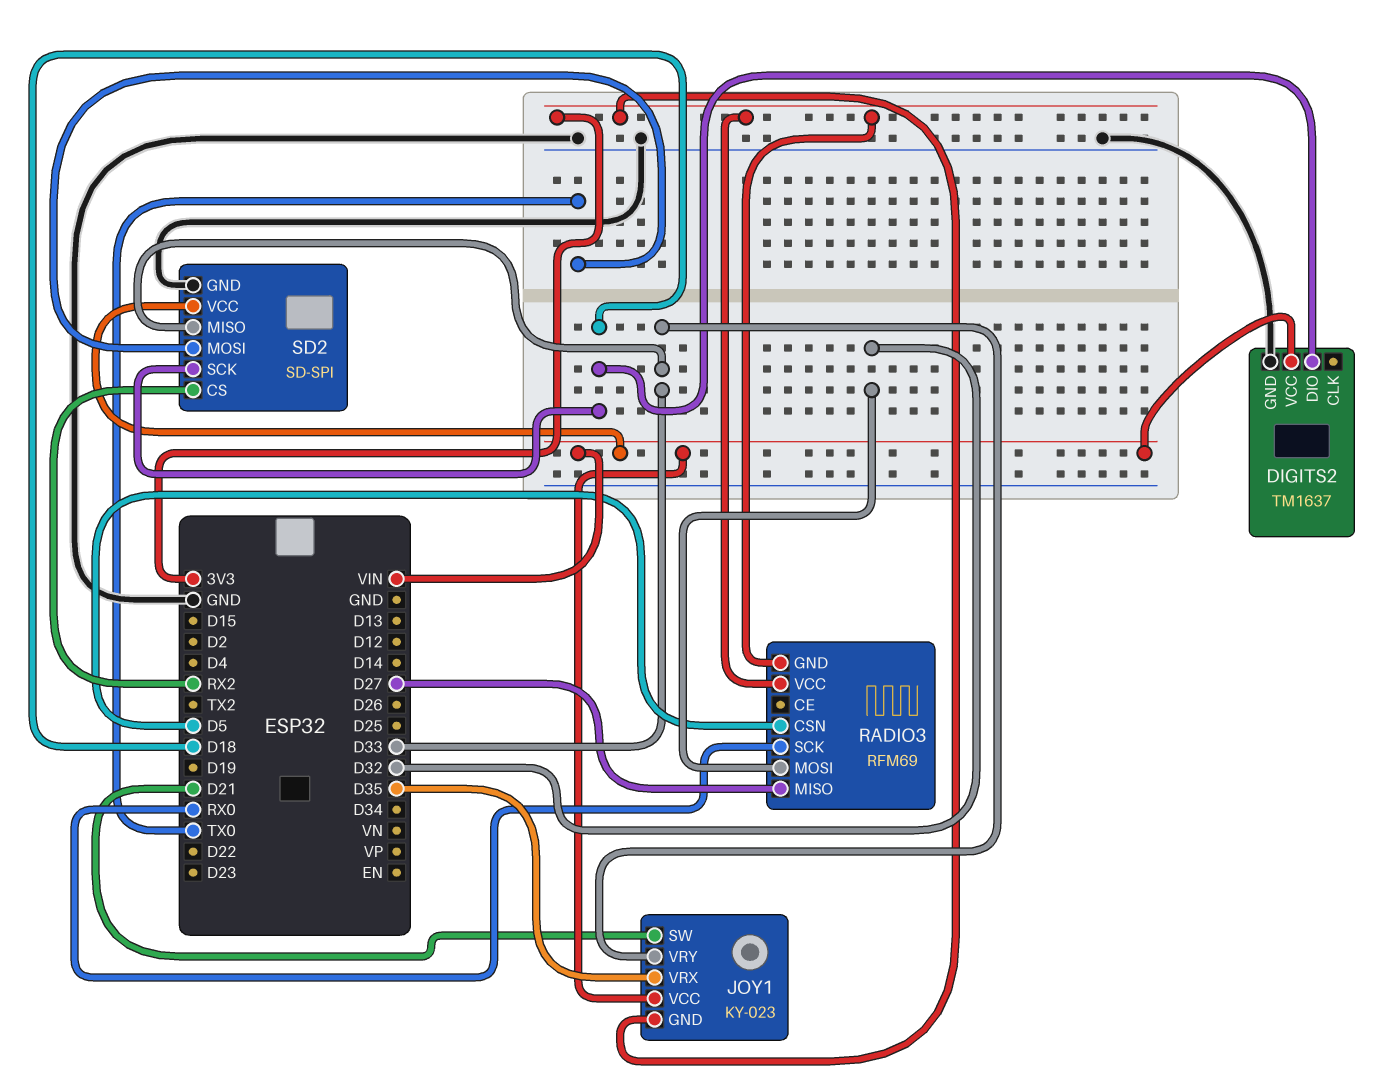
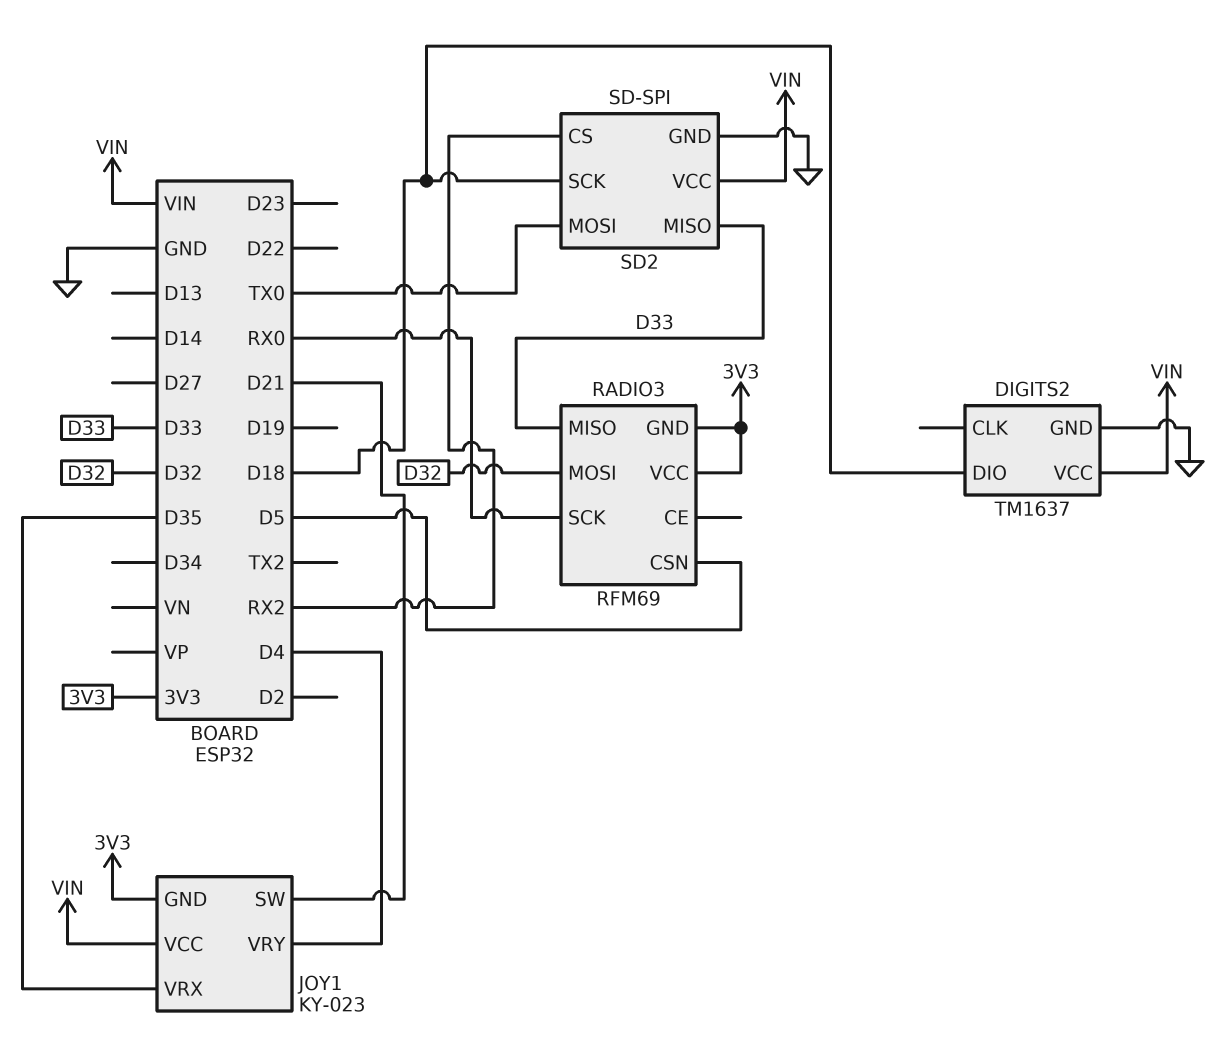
JOY1 pin VRY: D33 -> D4
RADIO3 pin MISO: D27 -> D33

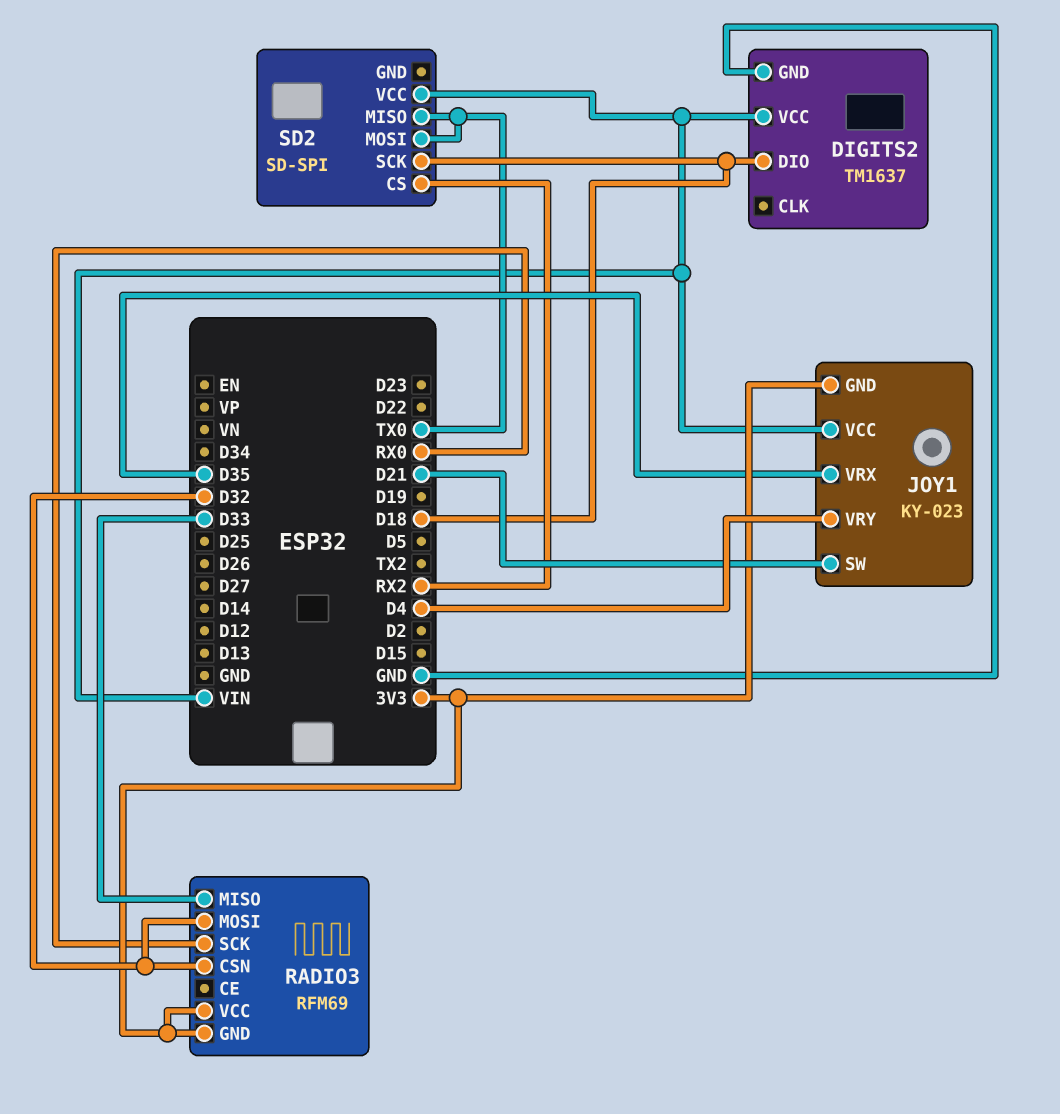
RADIO3 pin CSN: D5 -> D32
SD2 pin GND: GND -> none
SD2 pin MISO: D33 -> TX0

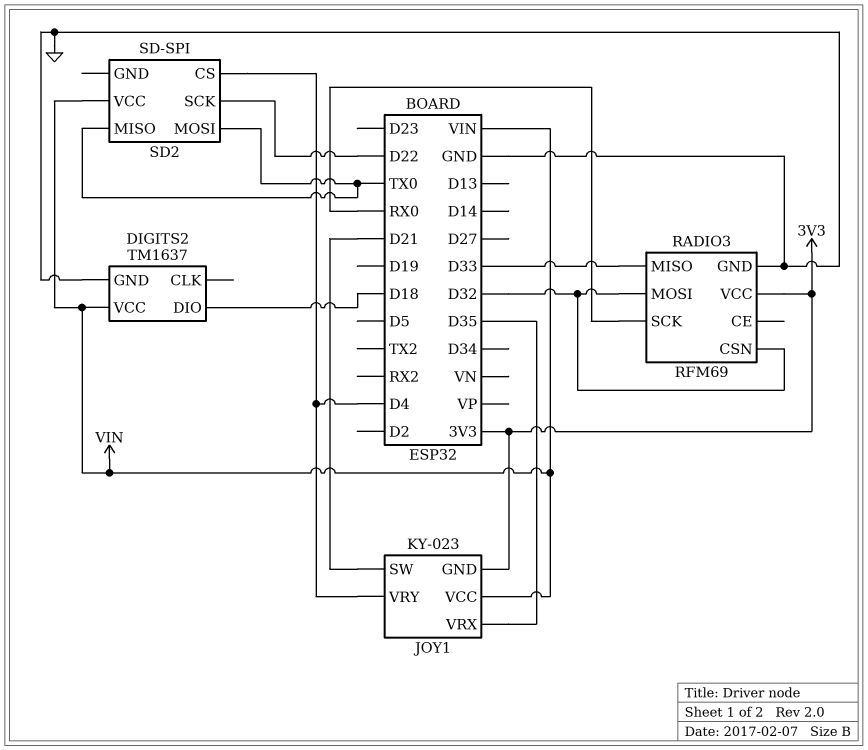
RADIO3 pin GND: 3V3 -> GND
SD2 pin CS: RX2 -> D4
SD2 pin SCK: D18 -> D22

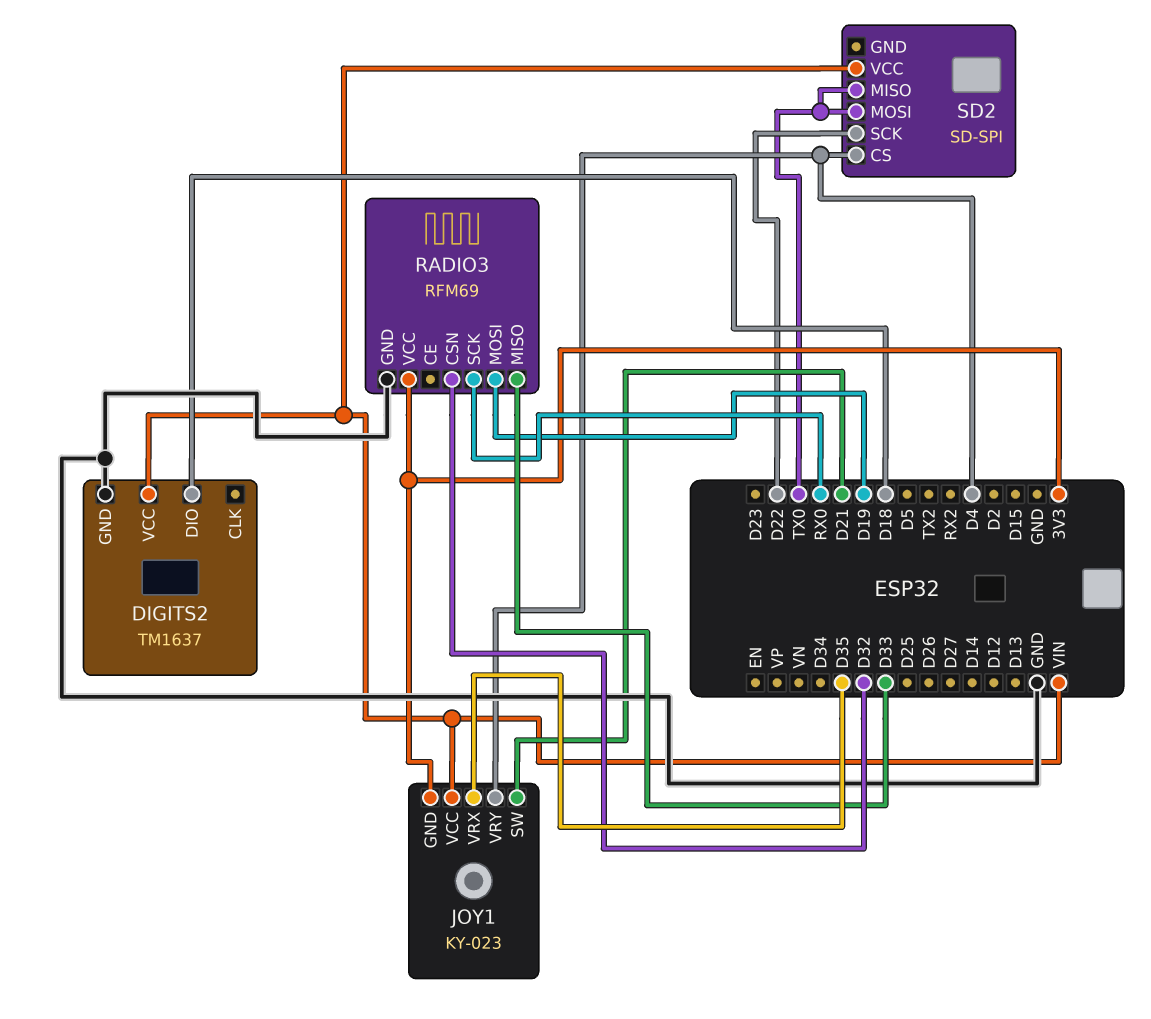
RADIO3 pin MOSI: D32 -> D19

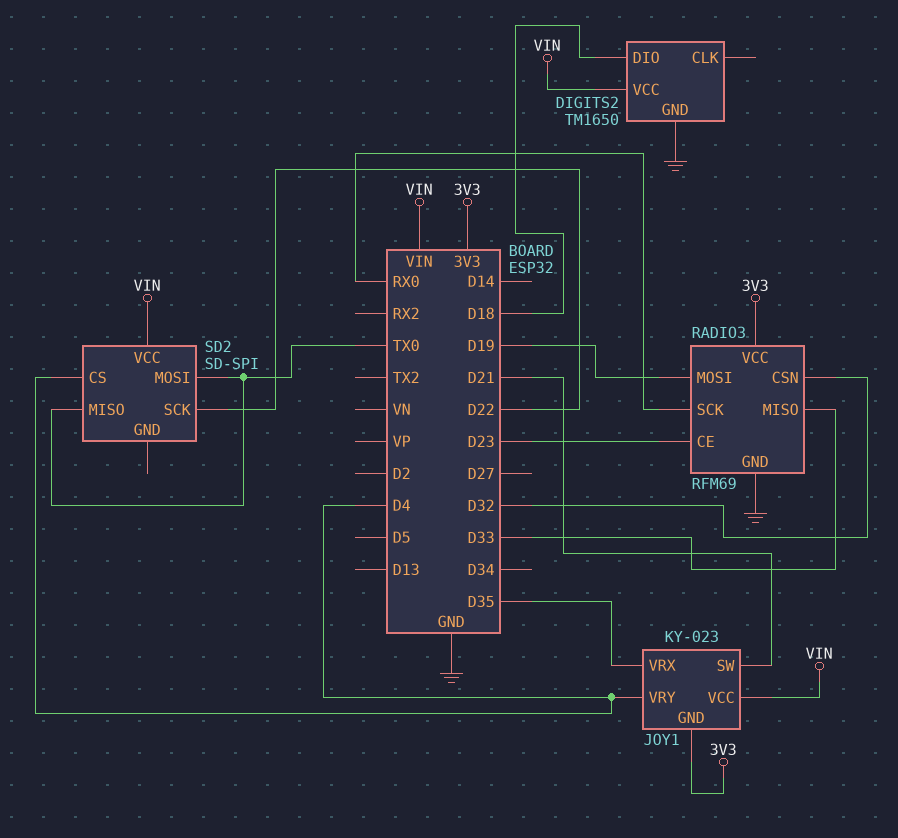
DIGITS2: TM1637 -> TM1650
RADIO3 pin CE: none -> D23

